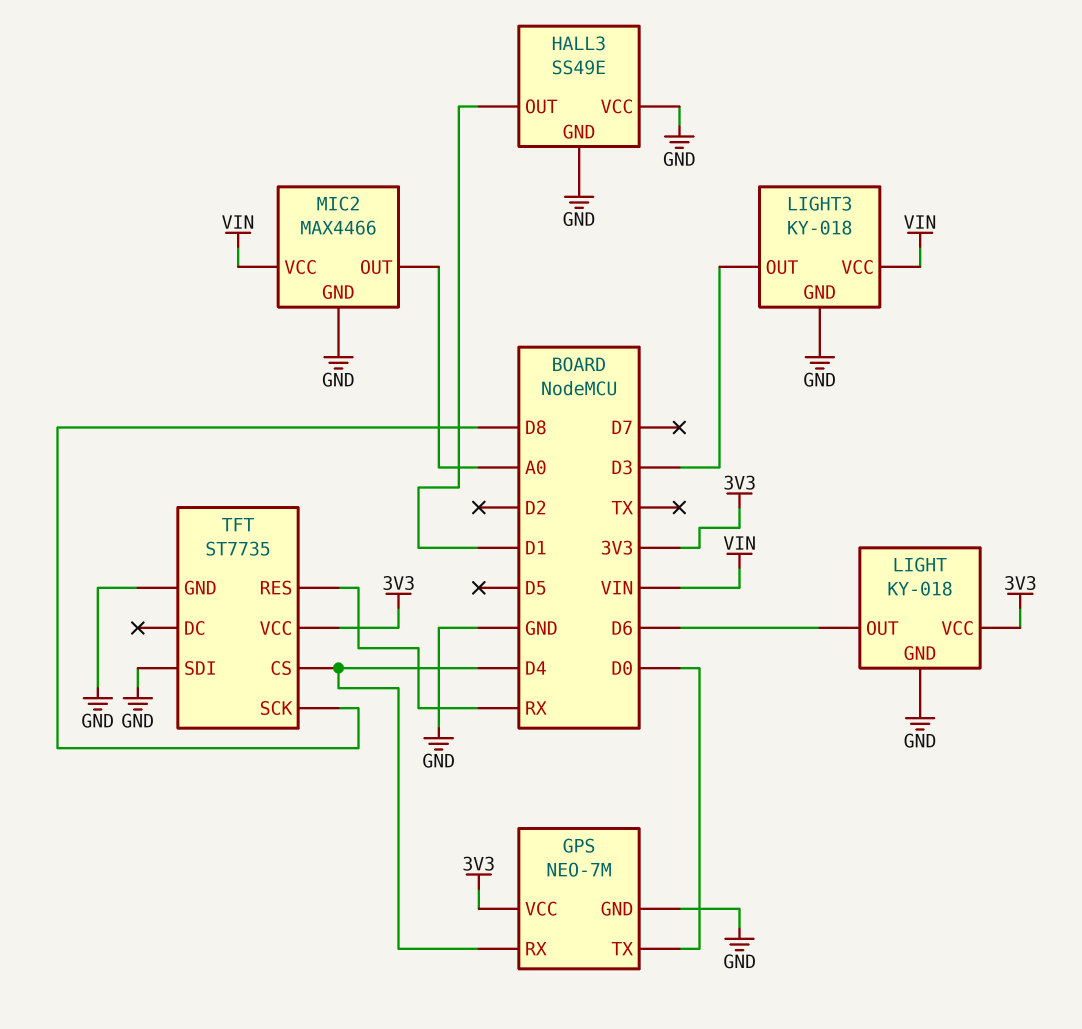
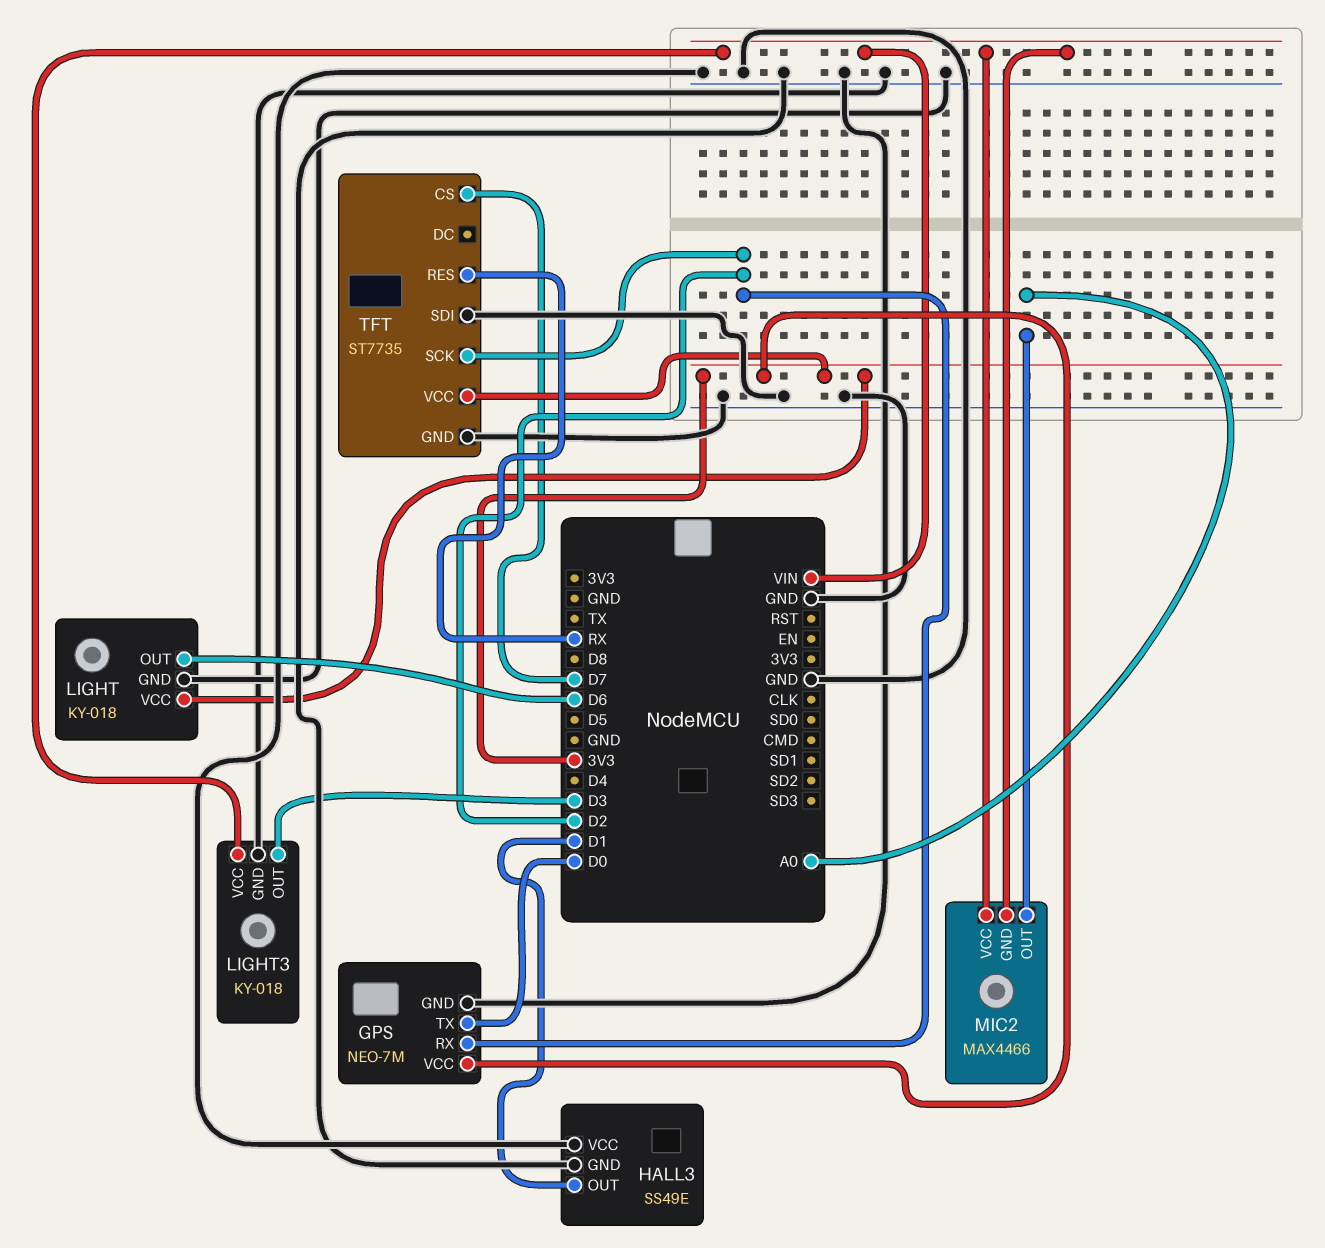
GPS pin RX: D4 -> D2
MIC2 pin GND: GND -> VIN
TFT pin CS: D4 -> D7
TFT pin SCK: D8 -> D2

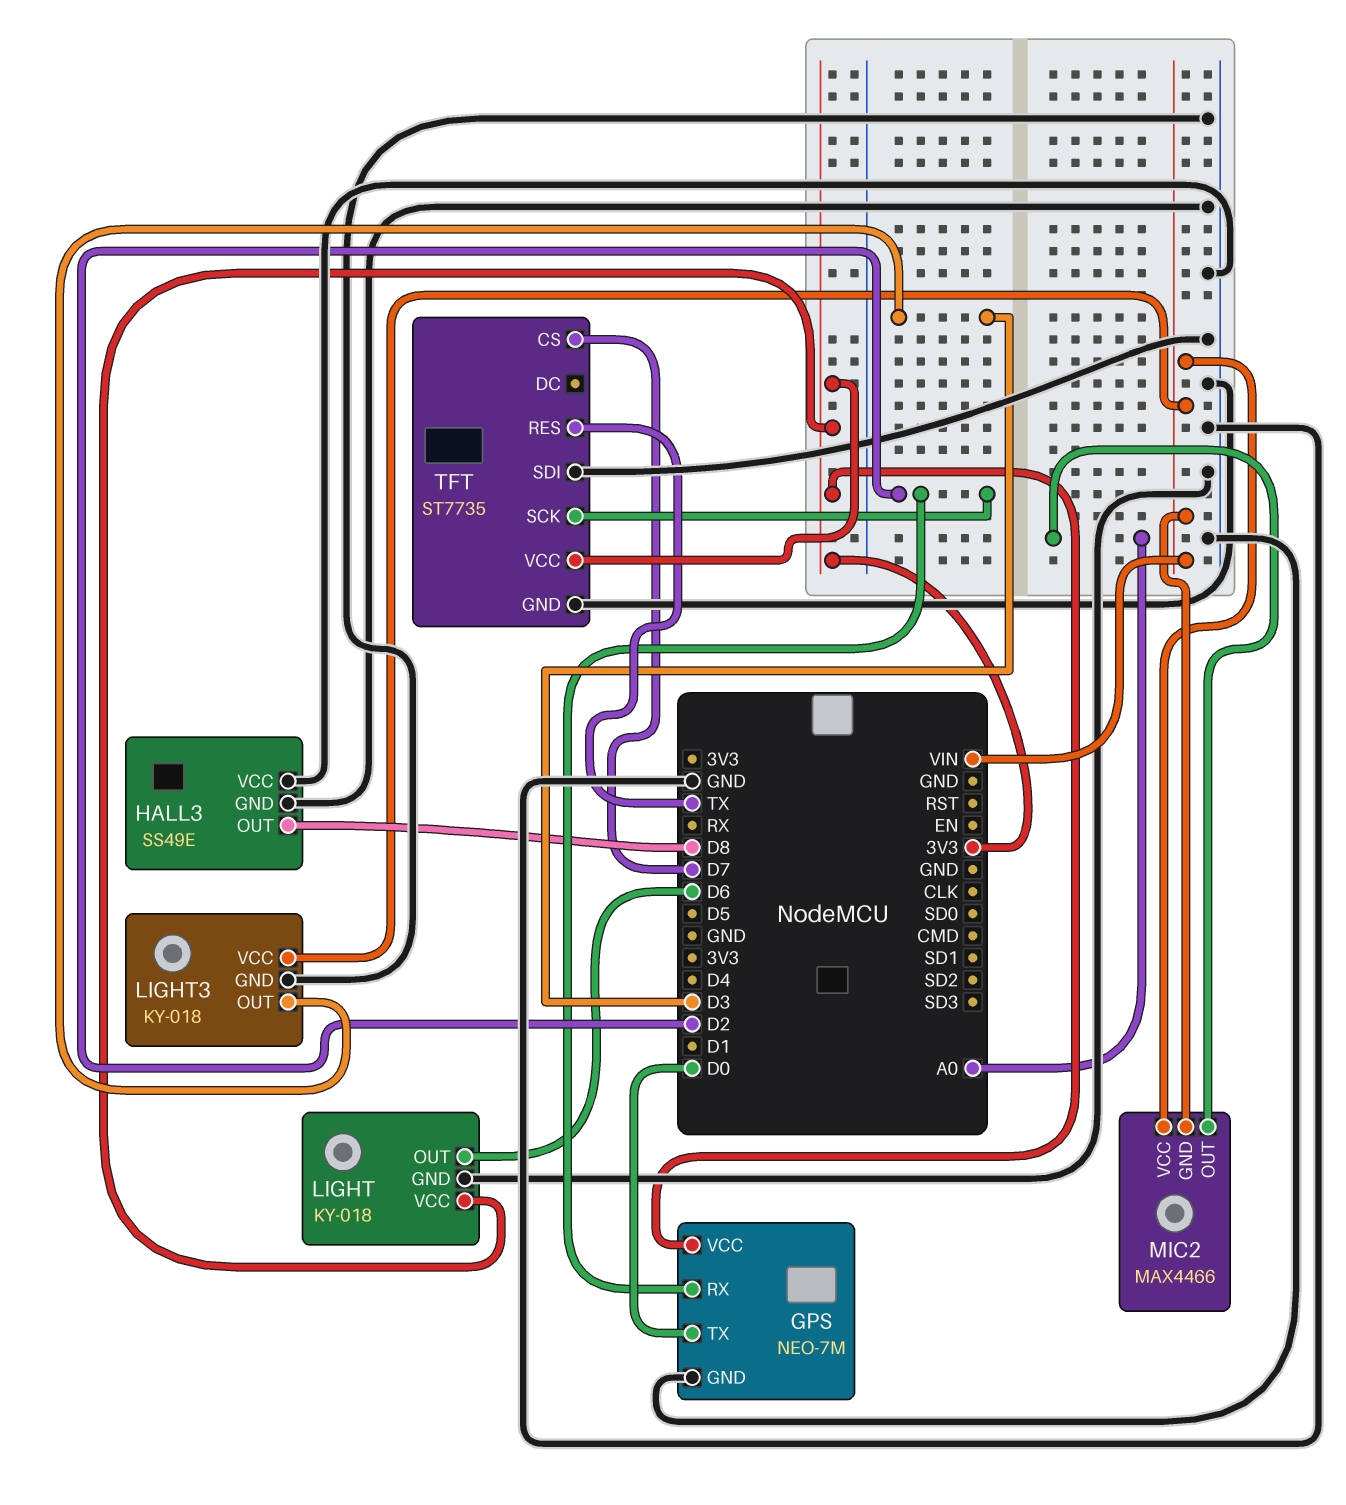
HALL3 pin OUT: D1 -> D8
TFT pin RES: RX -> TX

